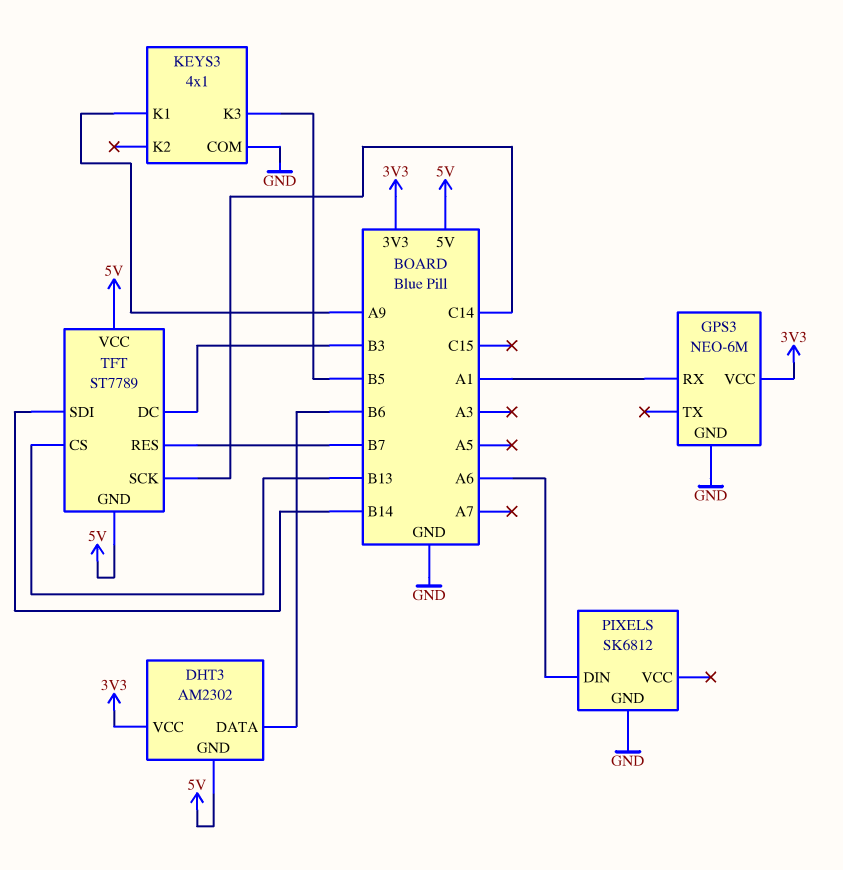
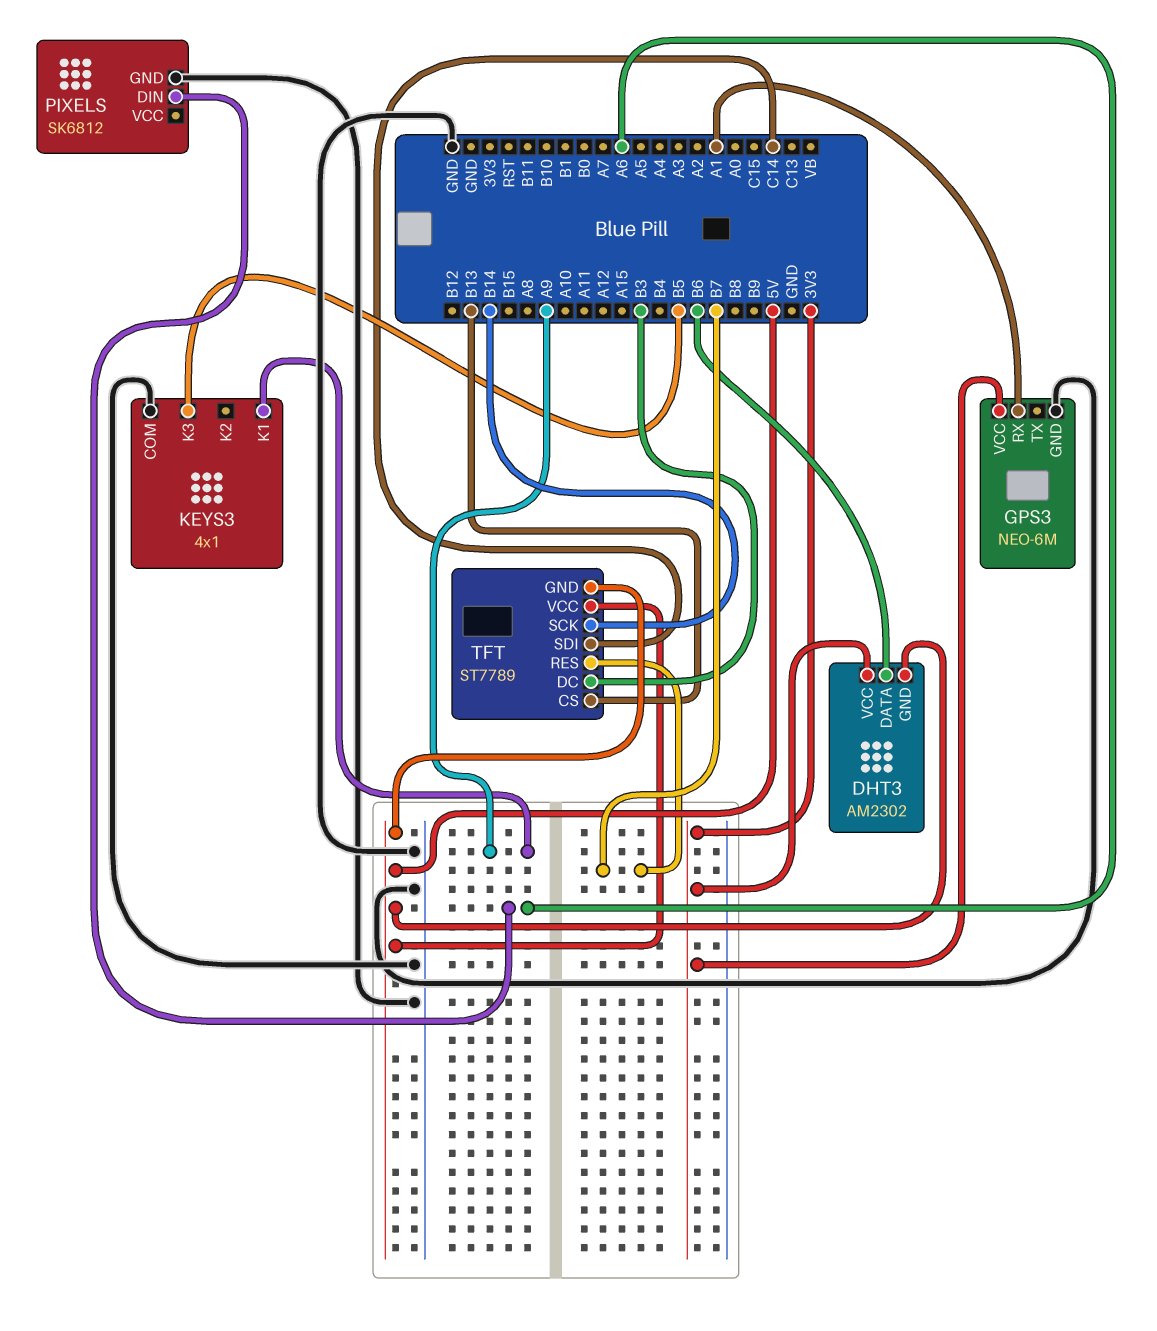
TFT pin SCK: C14 -> B14
TFT pin SDI: B14 -> C14

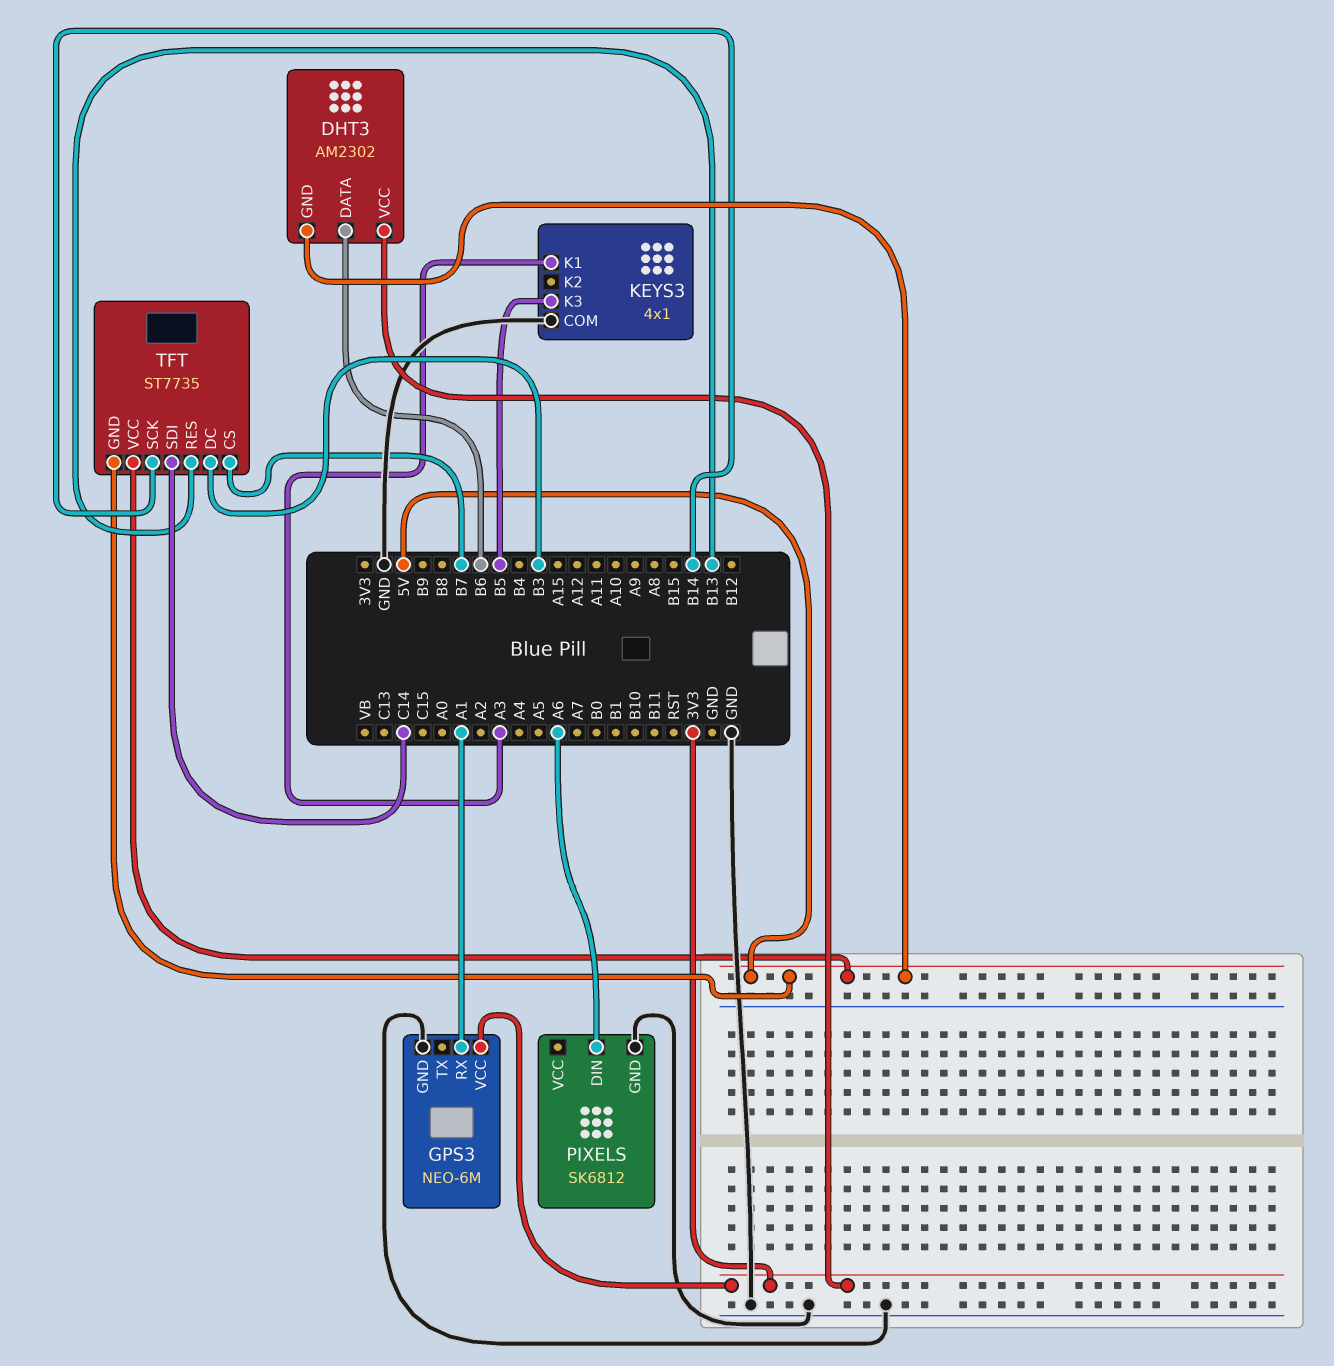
KEYS3 pin K1: A9 -> A3
TFT: ST7789 -> ST7735
TFT pin CS: B13 -> B7
TFT pin RES: B7 -> B13

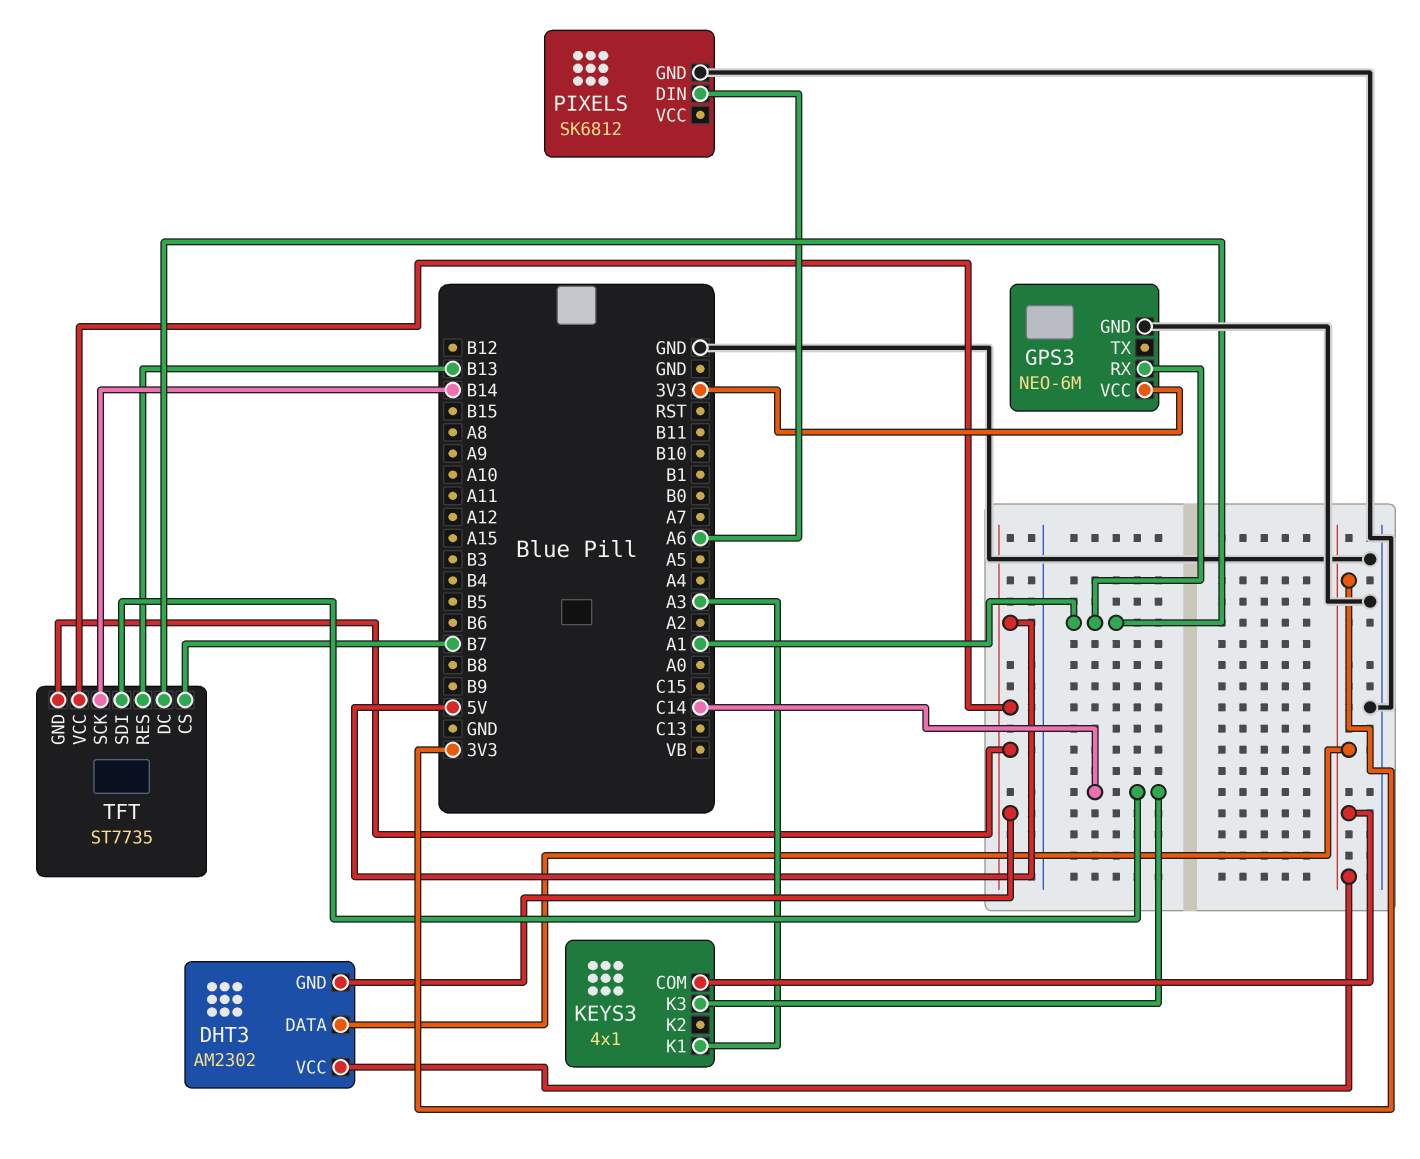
DHT3 pin DATA: B6 -> 3V3
KEYS3 pin COM: GND -> 3V3
KEYS3 pin K3: B5 -> C14
TFT pin DC: B3 -> A1

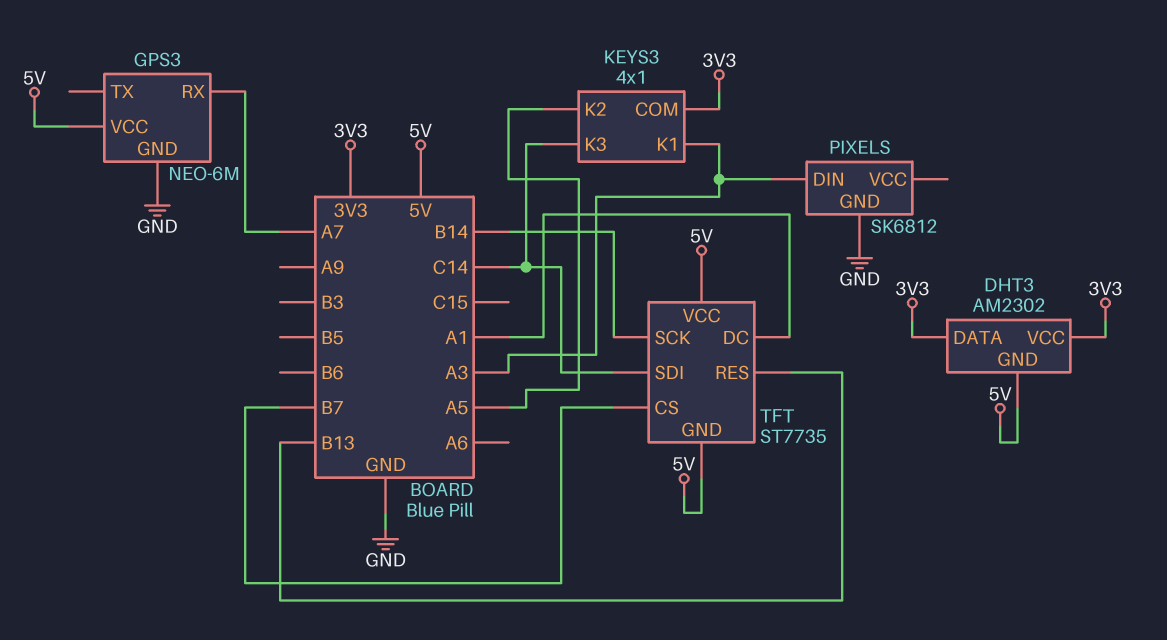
GPS3 pin RX: A1 -> A7
GPS3 pin VCC: 3V3 -> 5V
KEYS3 pin K2: none -> A5
PIXELS pin DIN: A6 -> A3

